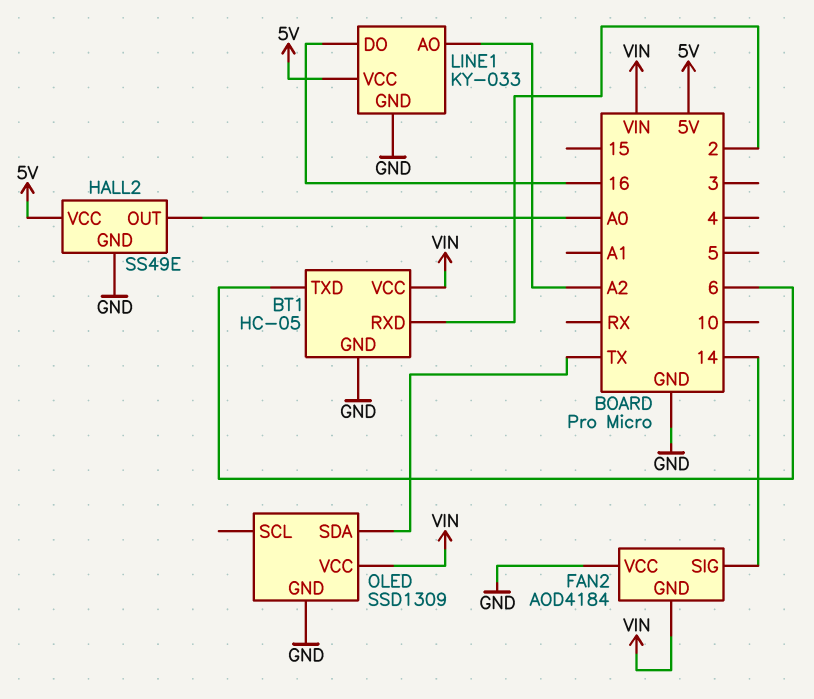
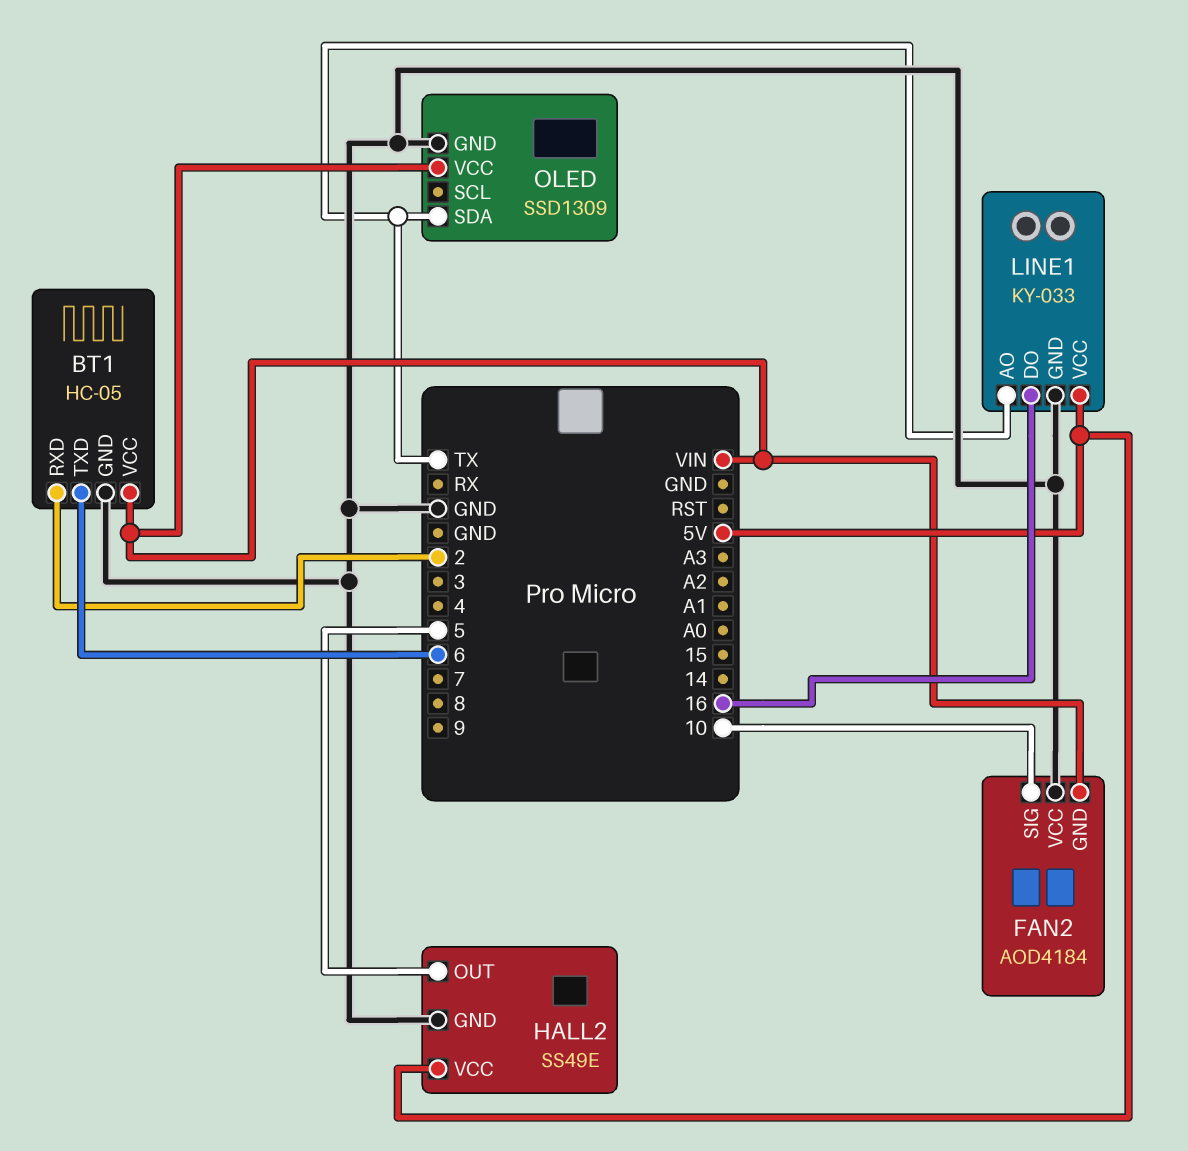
FAN2 pin SIG: 14 -> 10
HALL2 pin OUT: A0 -> 5
LINE1 pin AO: A2 -> TX

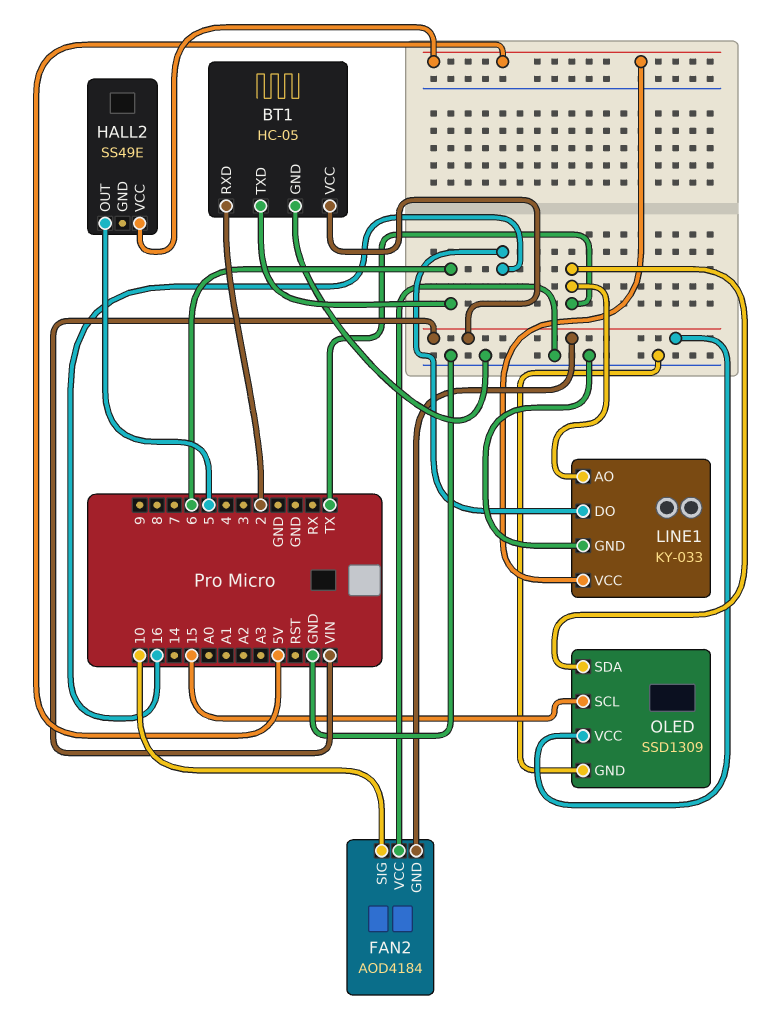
HALL2 pin GND: GND -> none
OLED pin SCL: none -> 15

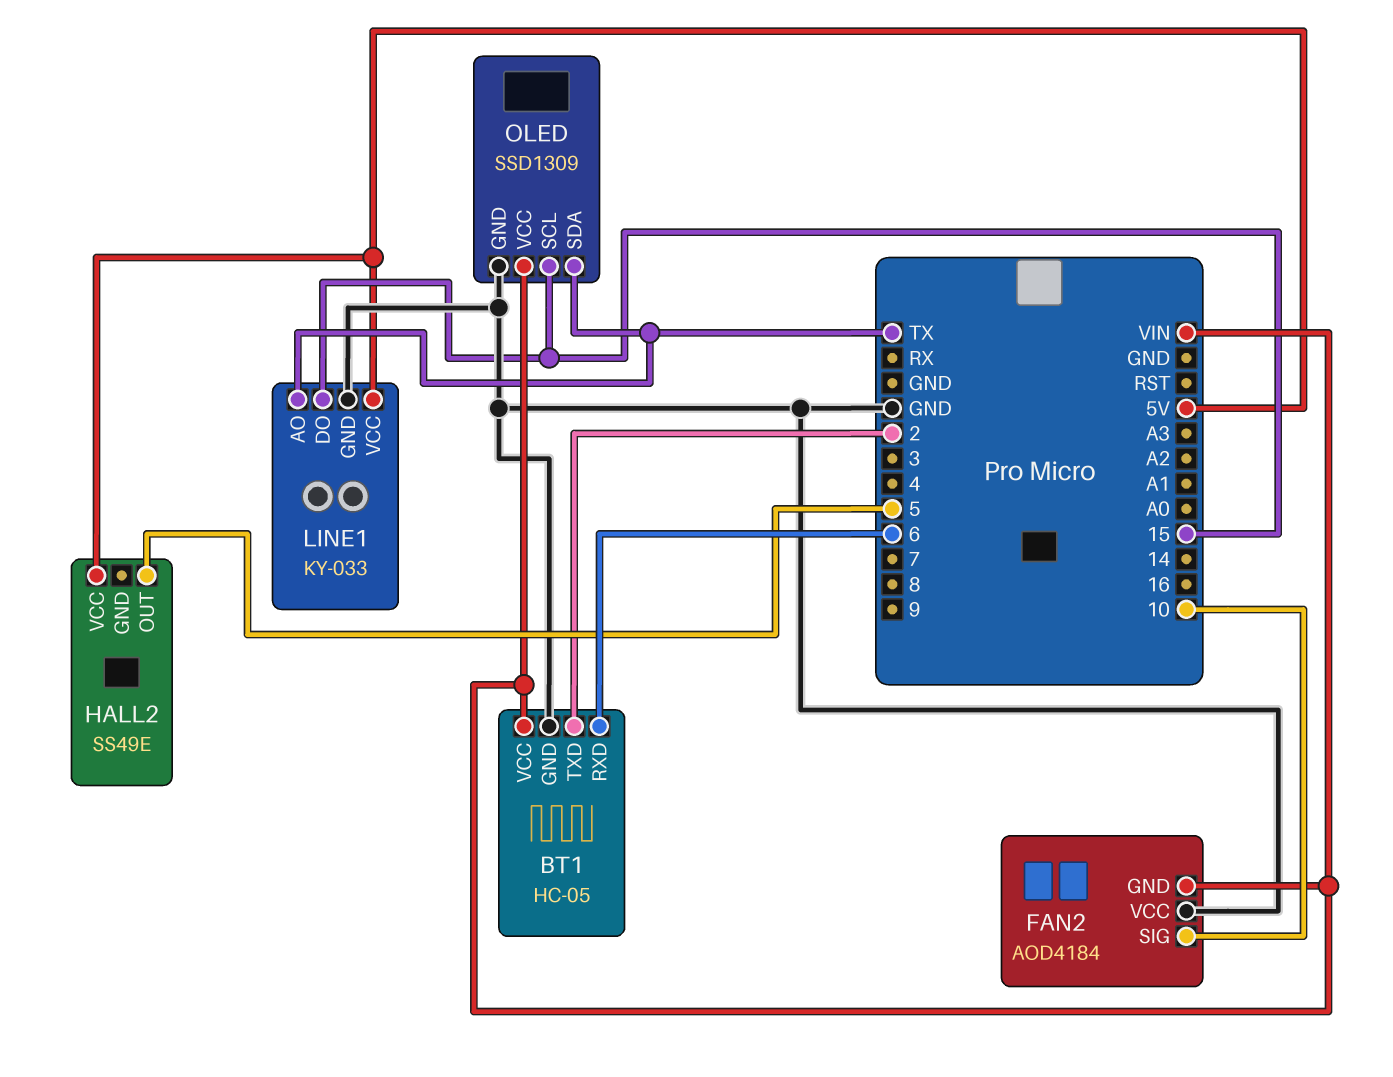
BT1 pin RXD: 2 -> 6
BT1 pin TXD: 6 -> 2
LINE1 pin DO: 16 -> 15

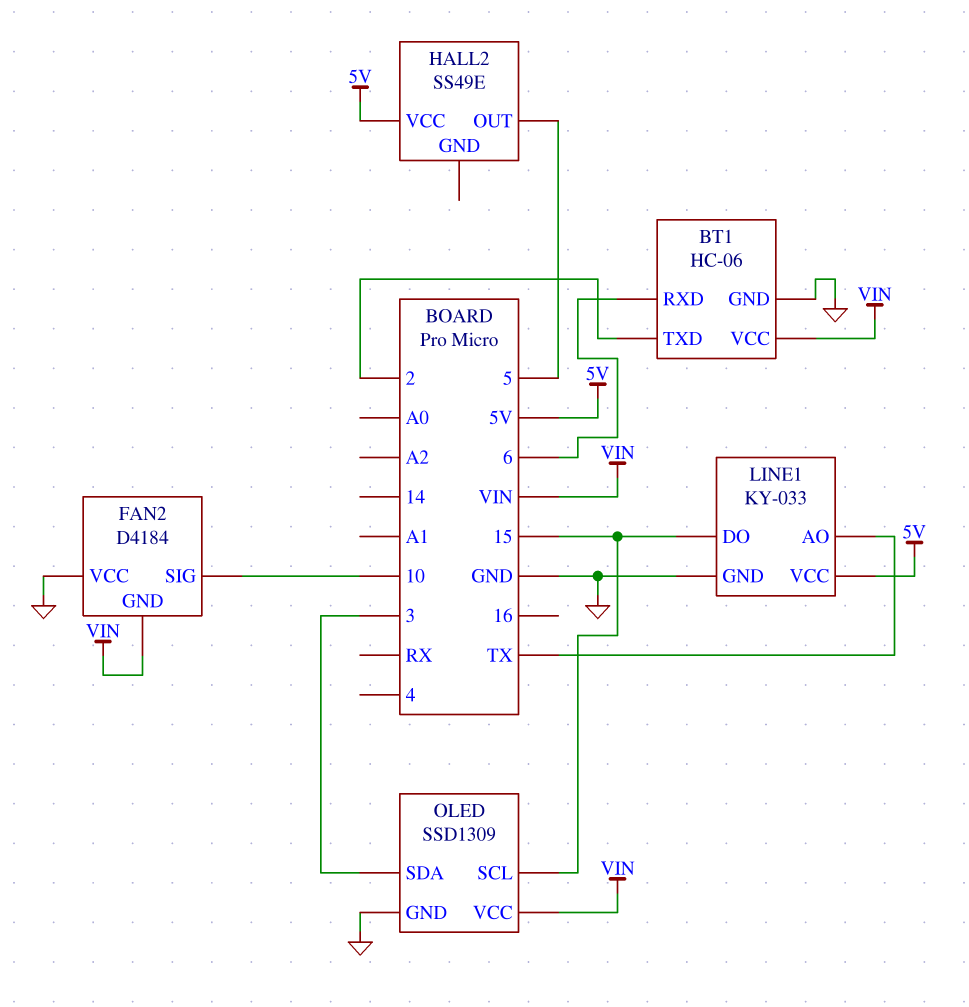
BT1: HC-05 -> HC-06
FAN2: AOD4184 -> D4184
OLED pin SDA: TX -> 3

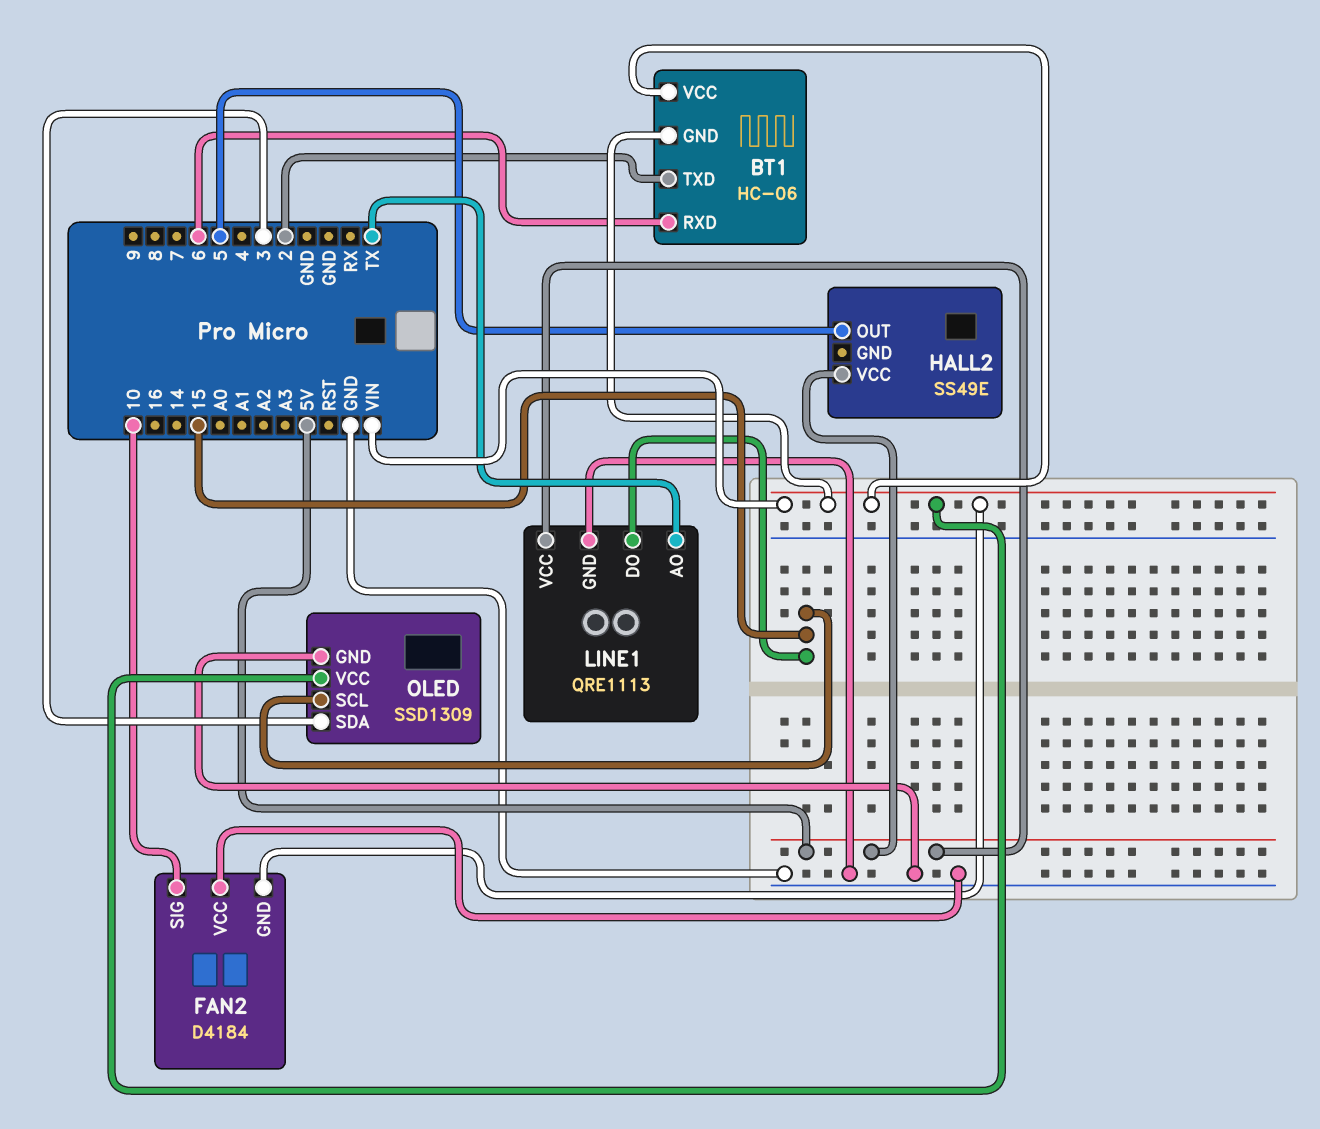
BT1 pin GND: GND -> VIN
LINE1: KY-033 -> QRE1113

